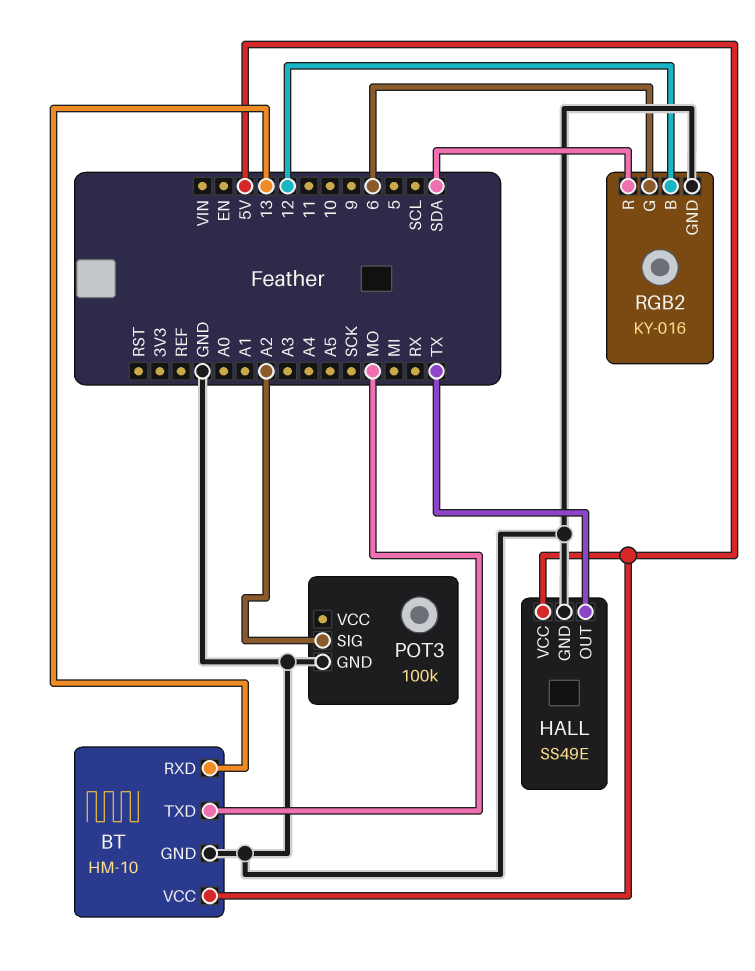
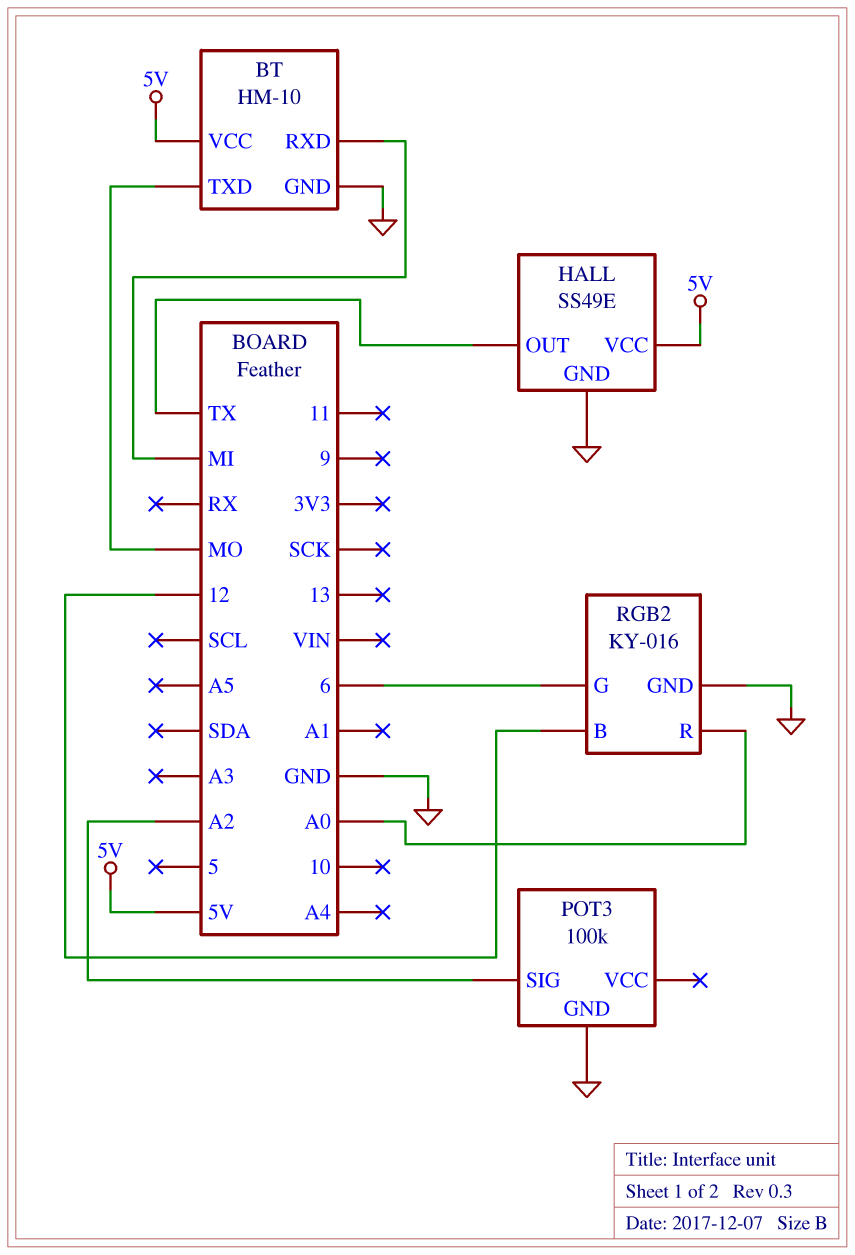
BT pin RXD: 13 -> MI
RGB2 pin R: SDA -> A0

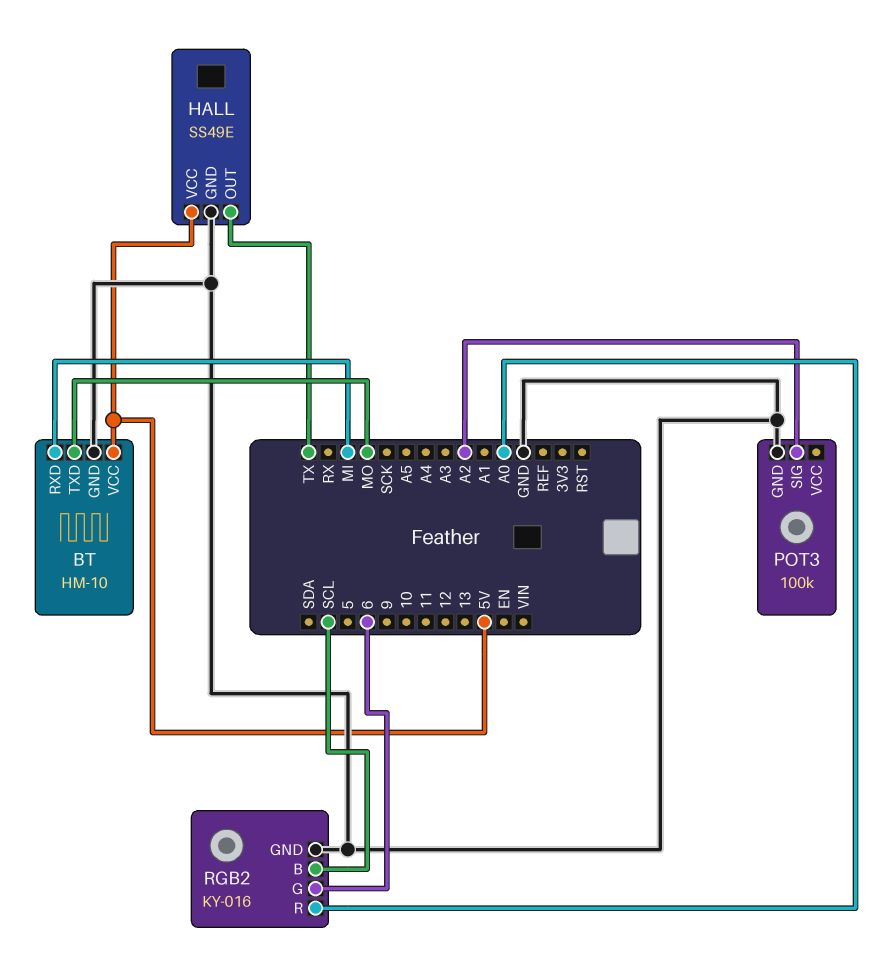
RGB2 pin B: 12 -> SCL

